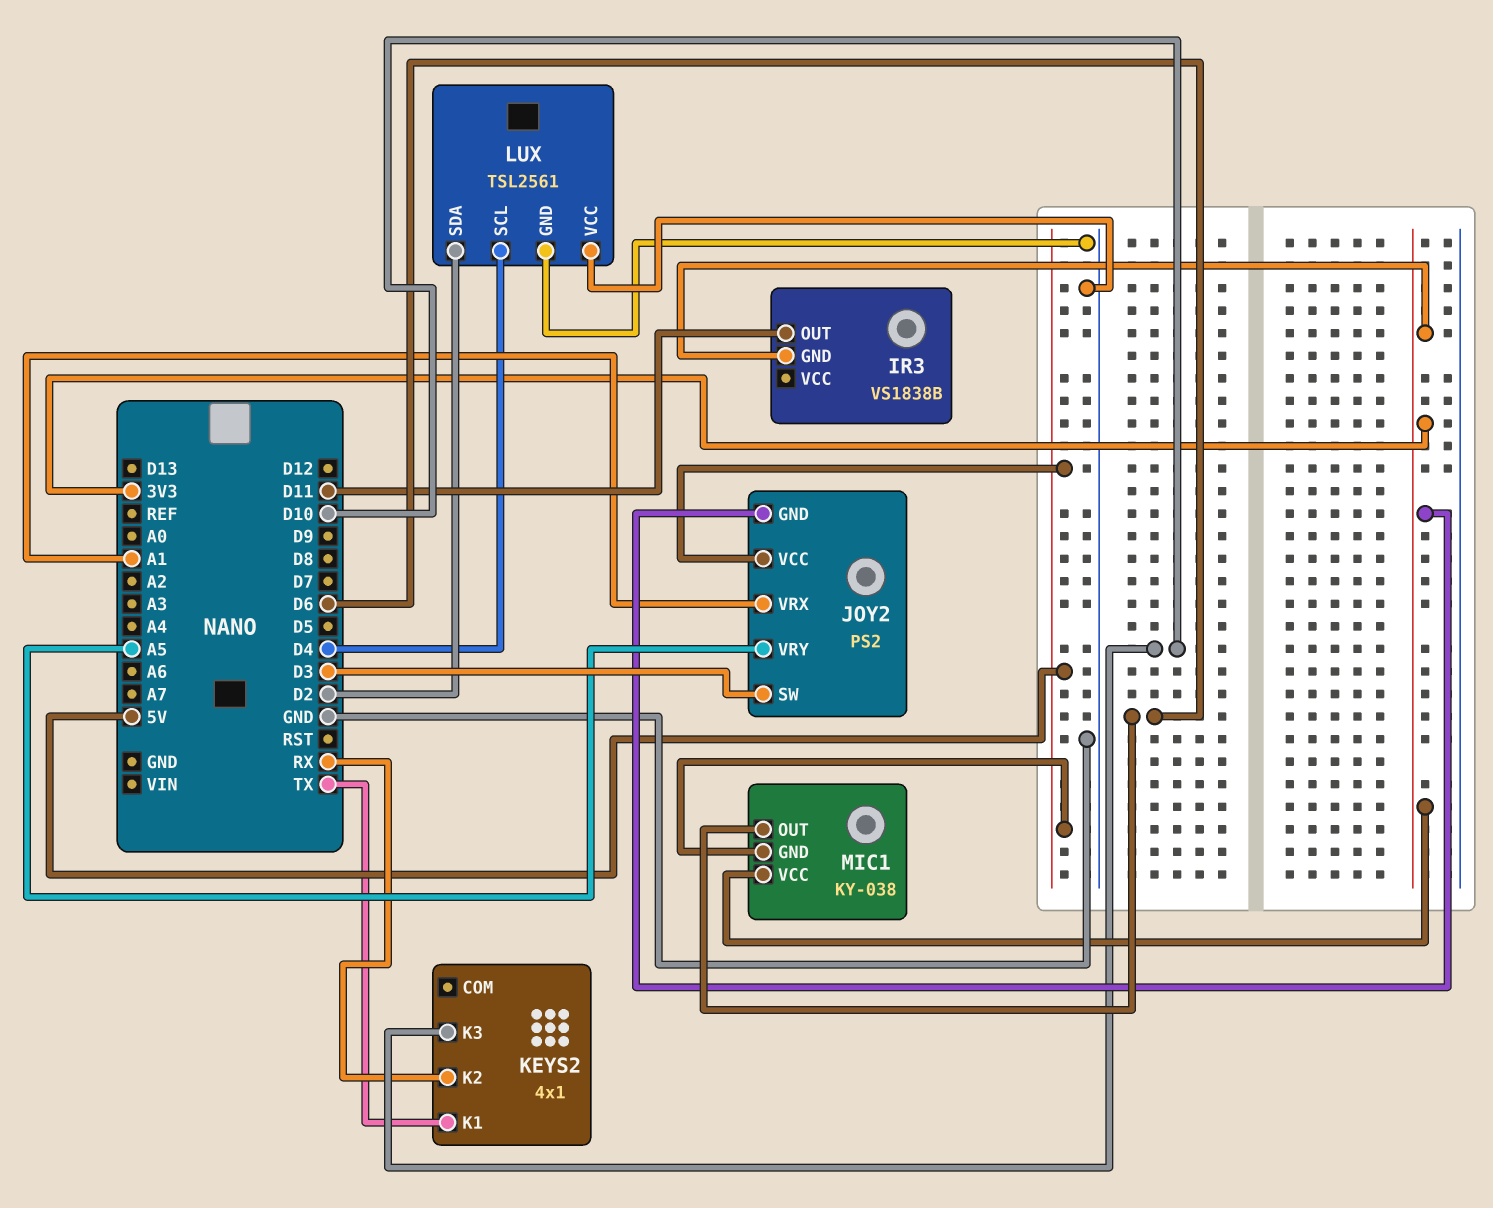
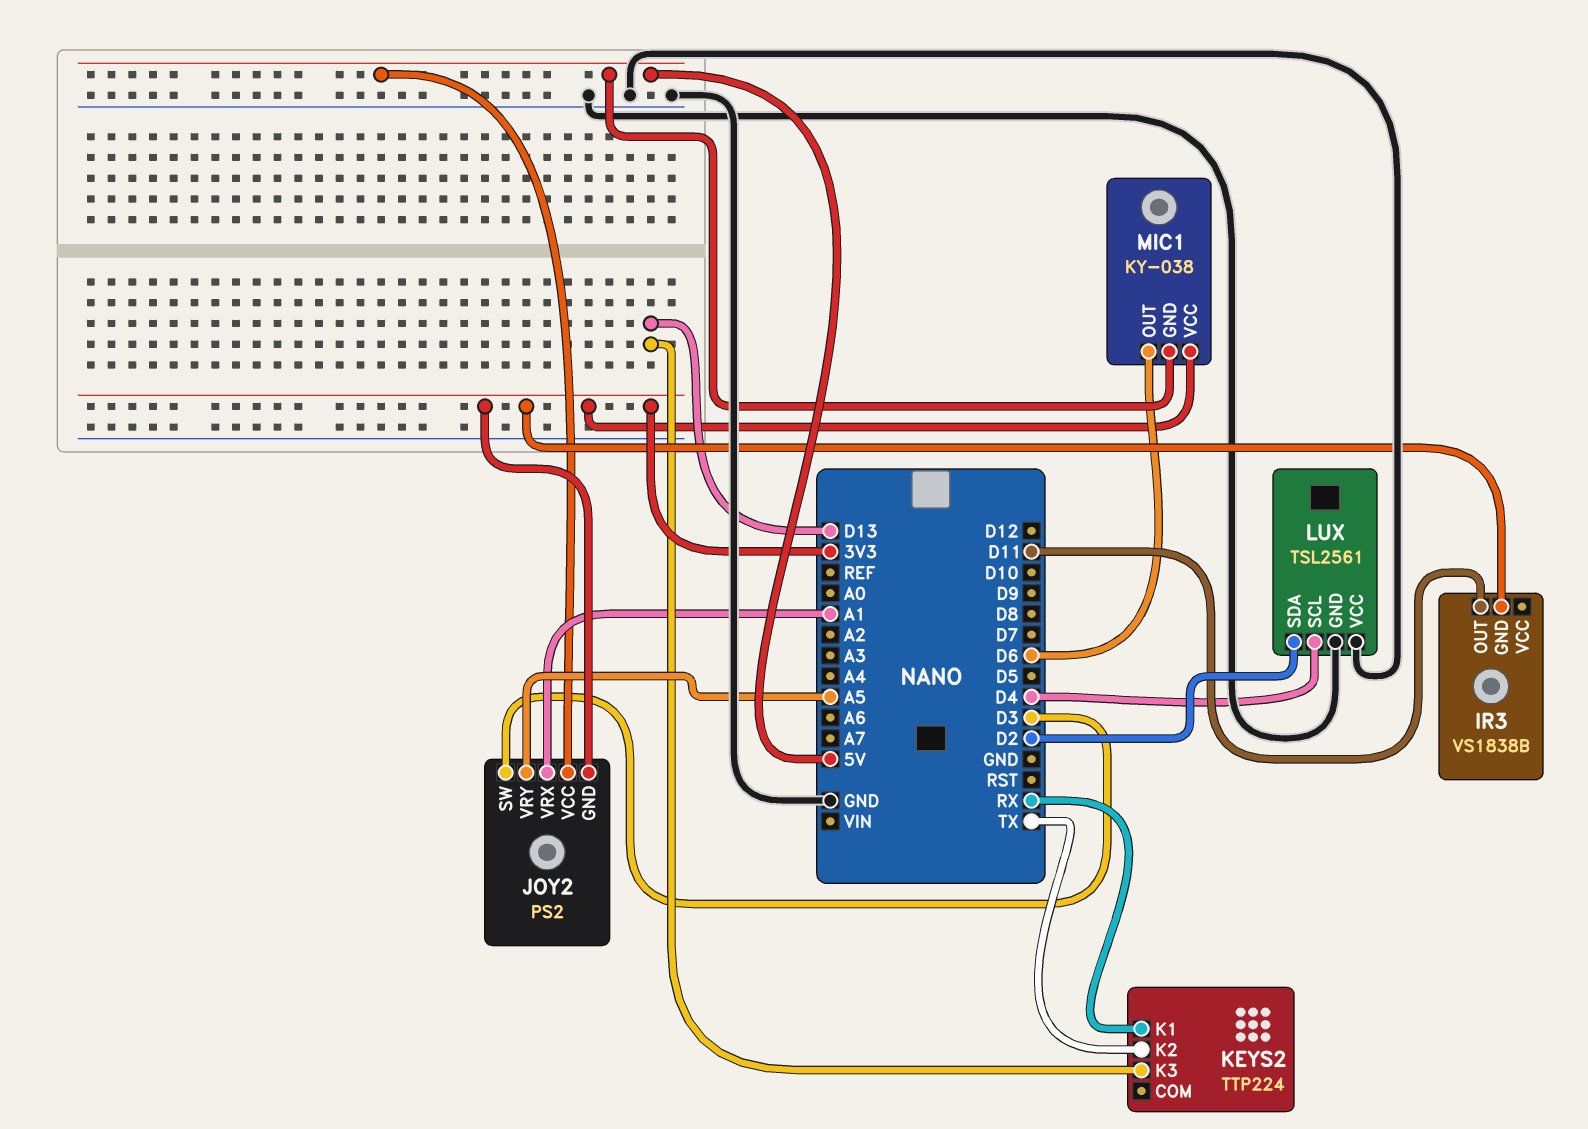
KEYS2: 4x1 -> TTP224
KEYS2 pin K1: TX -> RX
KEYS2 pin K2: RX -> TX
KEYS2 pin K3: D10 -> D13

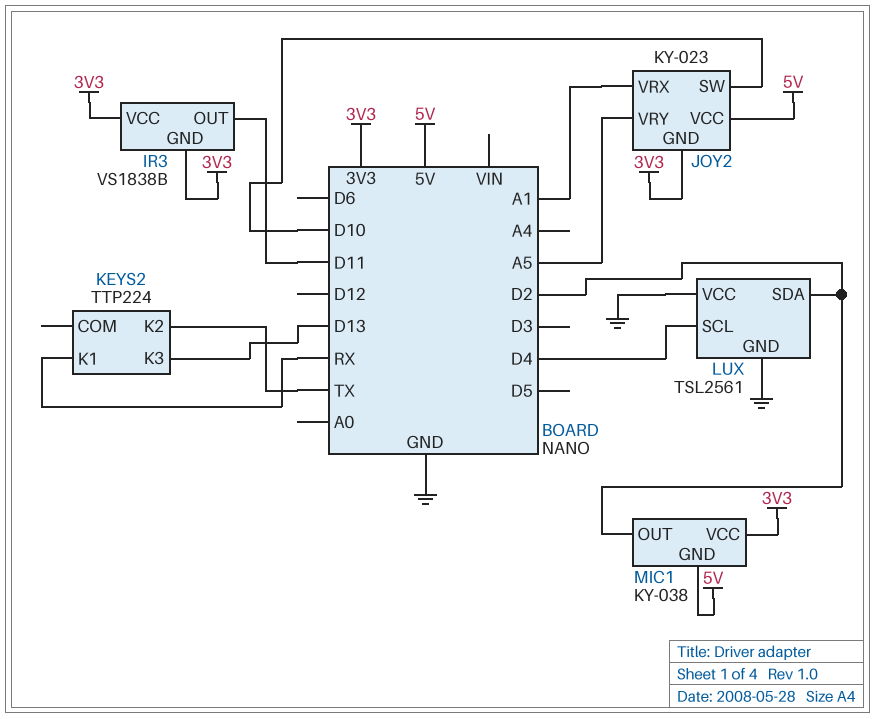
IR3 pin VCC: none -> 3V3
JOY2: PS2 -> KY-023
JOY2 pin SW: D3 -> D10
MIC1 pin OUT: D6 -> D2

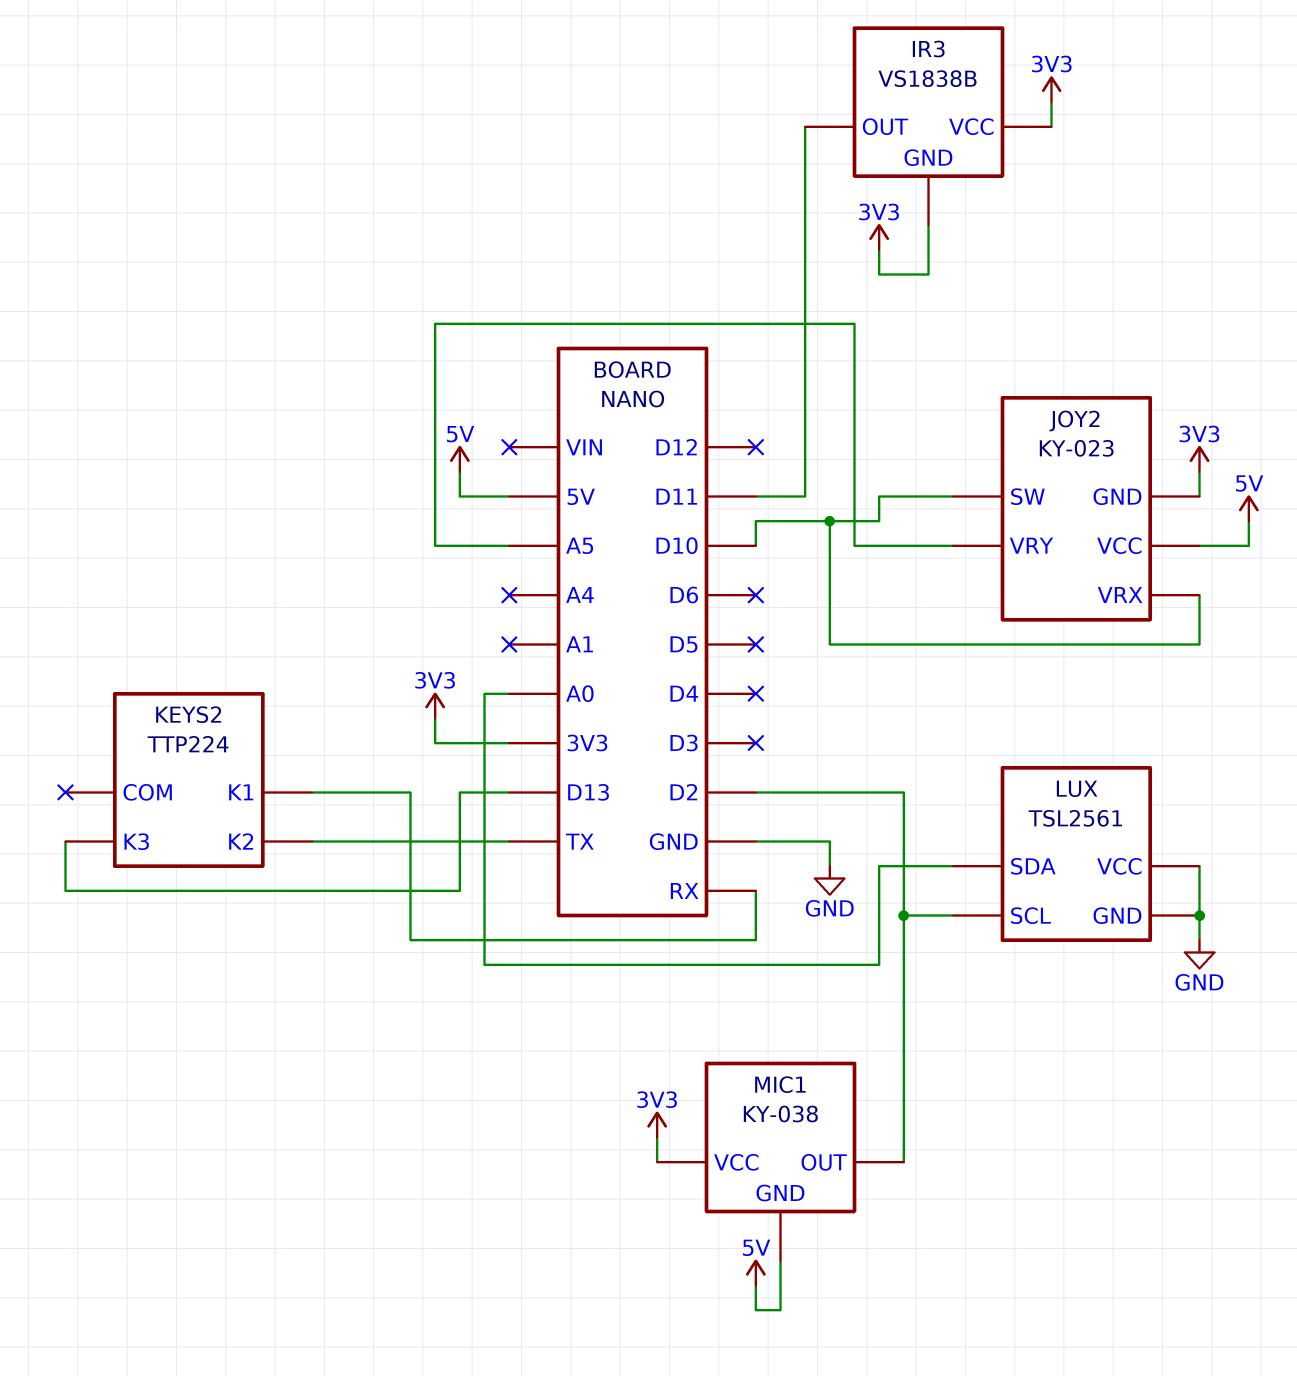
JOY2 pin VRX: A1 -> D10
LUX pin SCL: D4 -> D2
LUX pin SDA: D2 -> A0

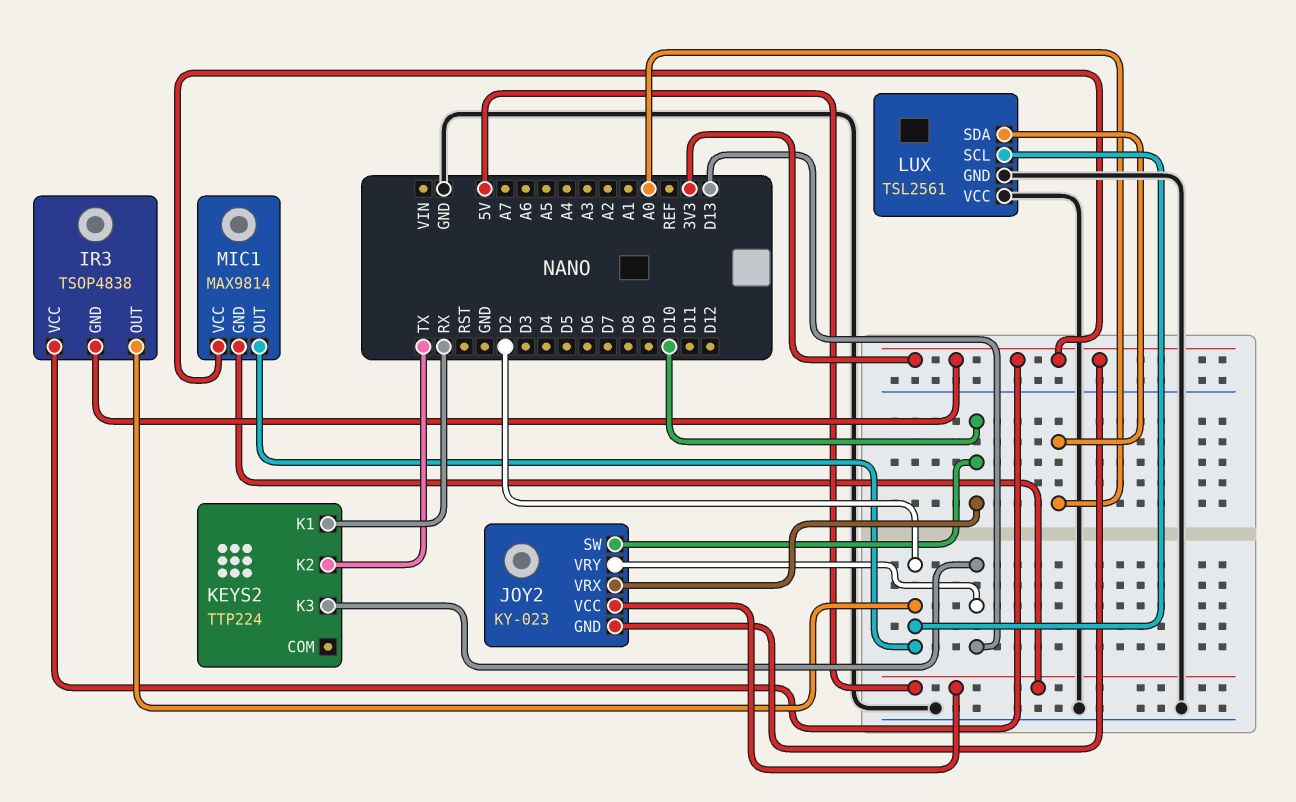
IR3: VS1838B -> TSOP4838
IR3 pin OUT: D11 -> D2
JOY2 pin VRY: A5 -> D13
MIC1: KY-038 -> MAX9814

